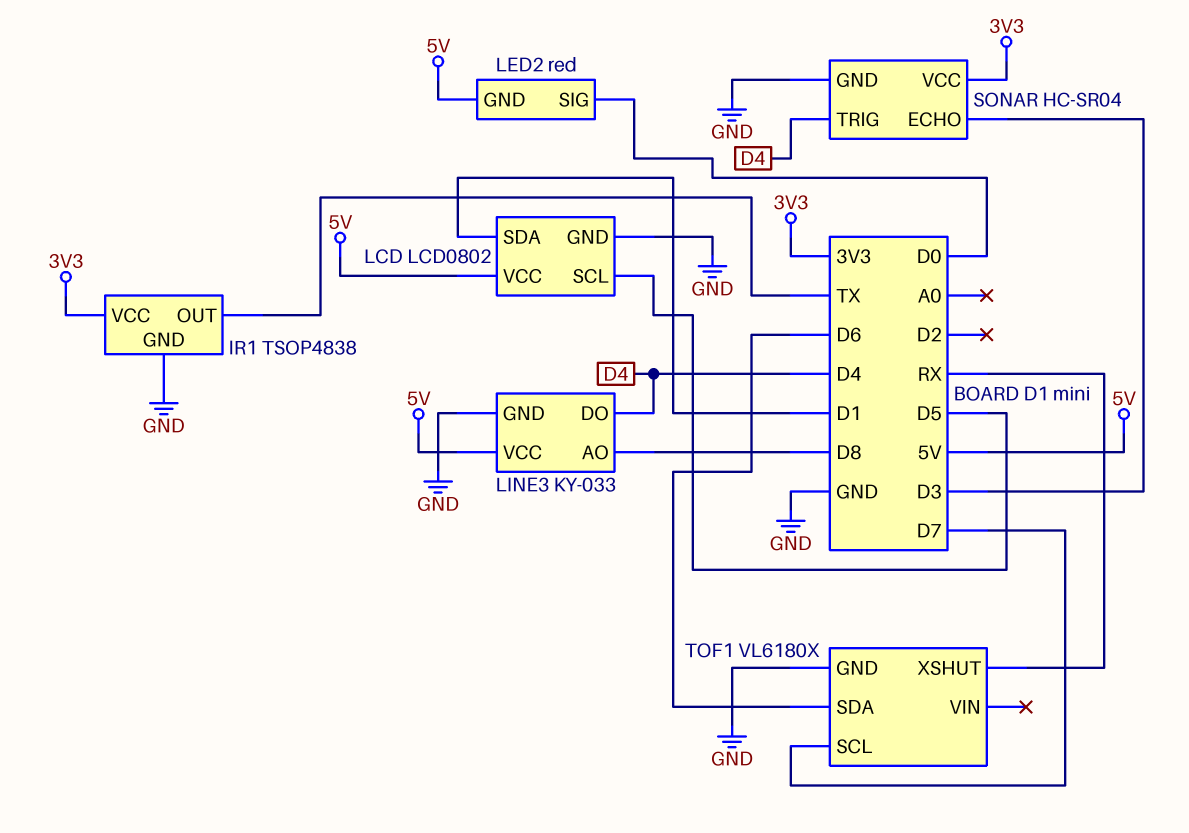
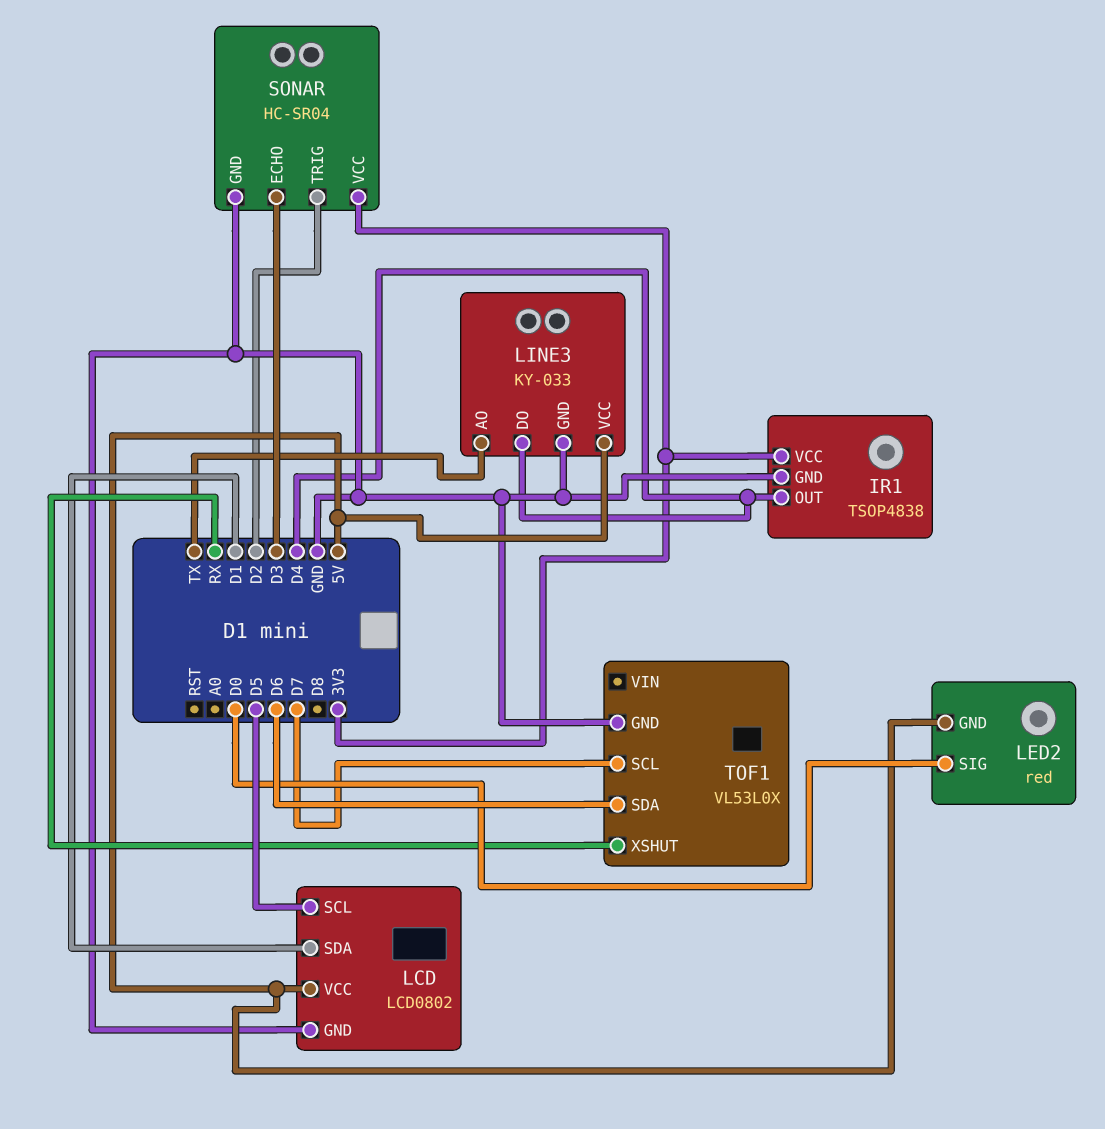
IR1 pin OUT: TX -> D4
LINE3 pin AO: D8 -> TX
SONAR pin TRIG: D4 -> D2
TOF1: VL6180X -> VL53L0X

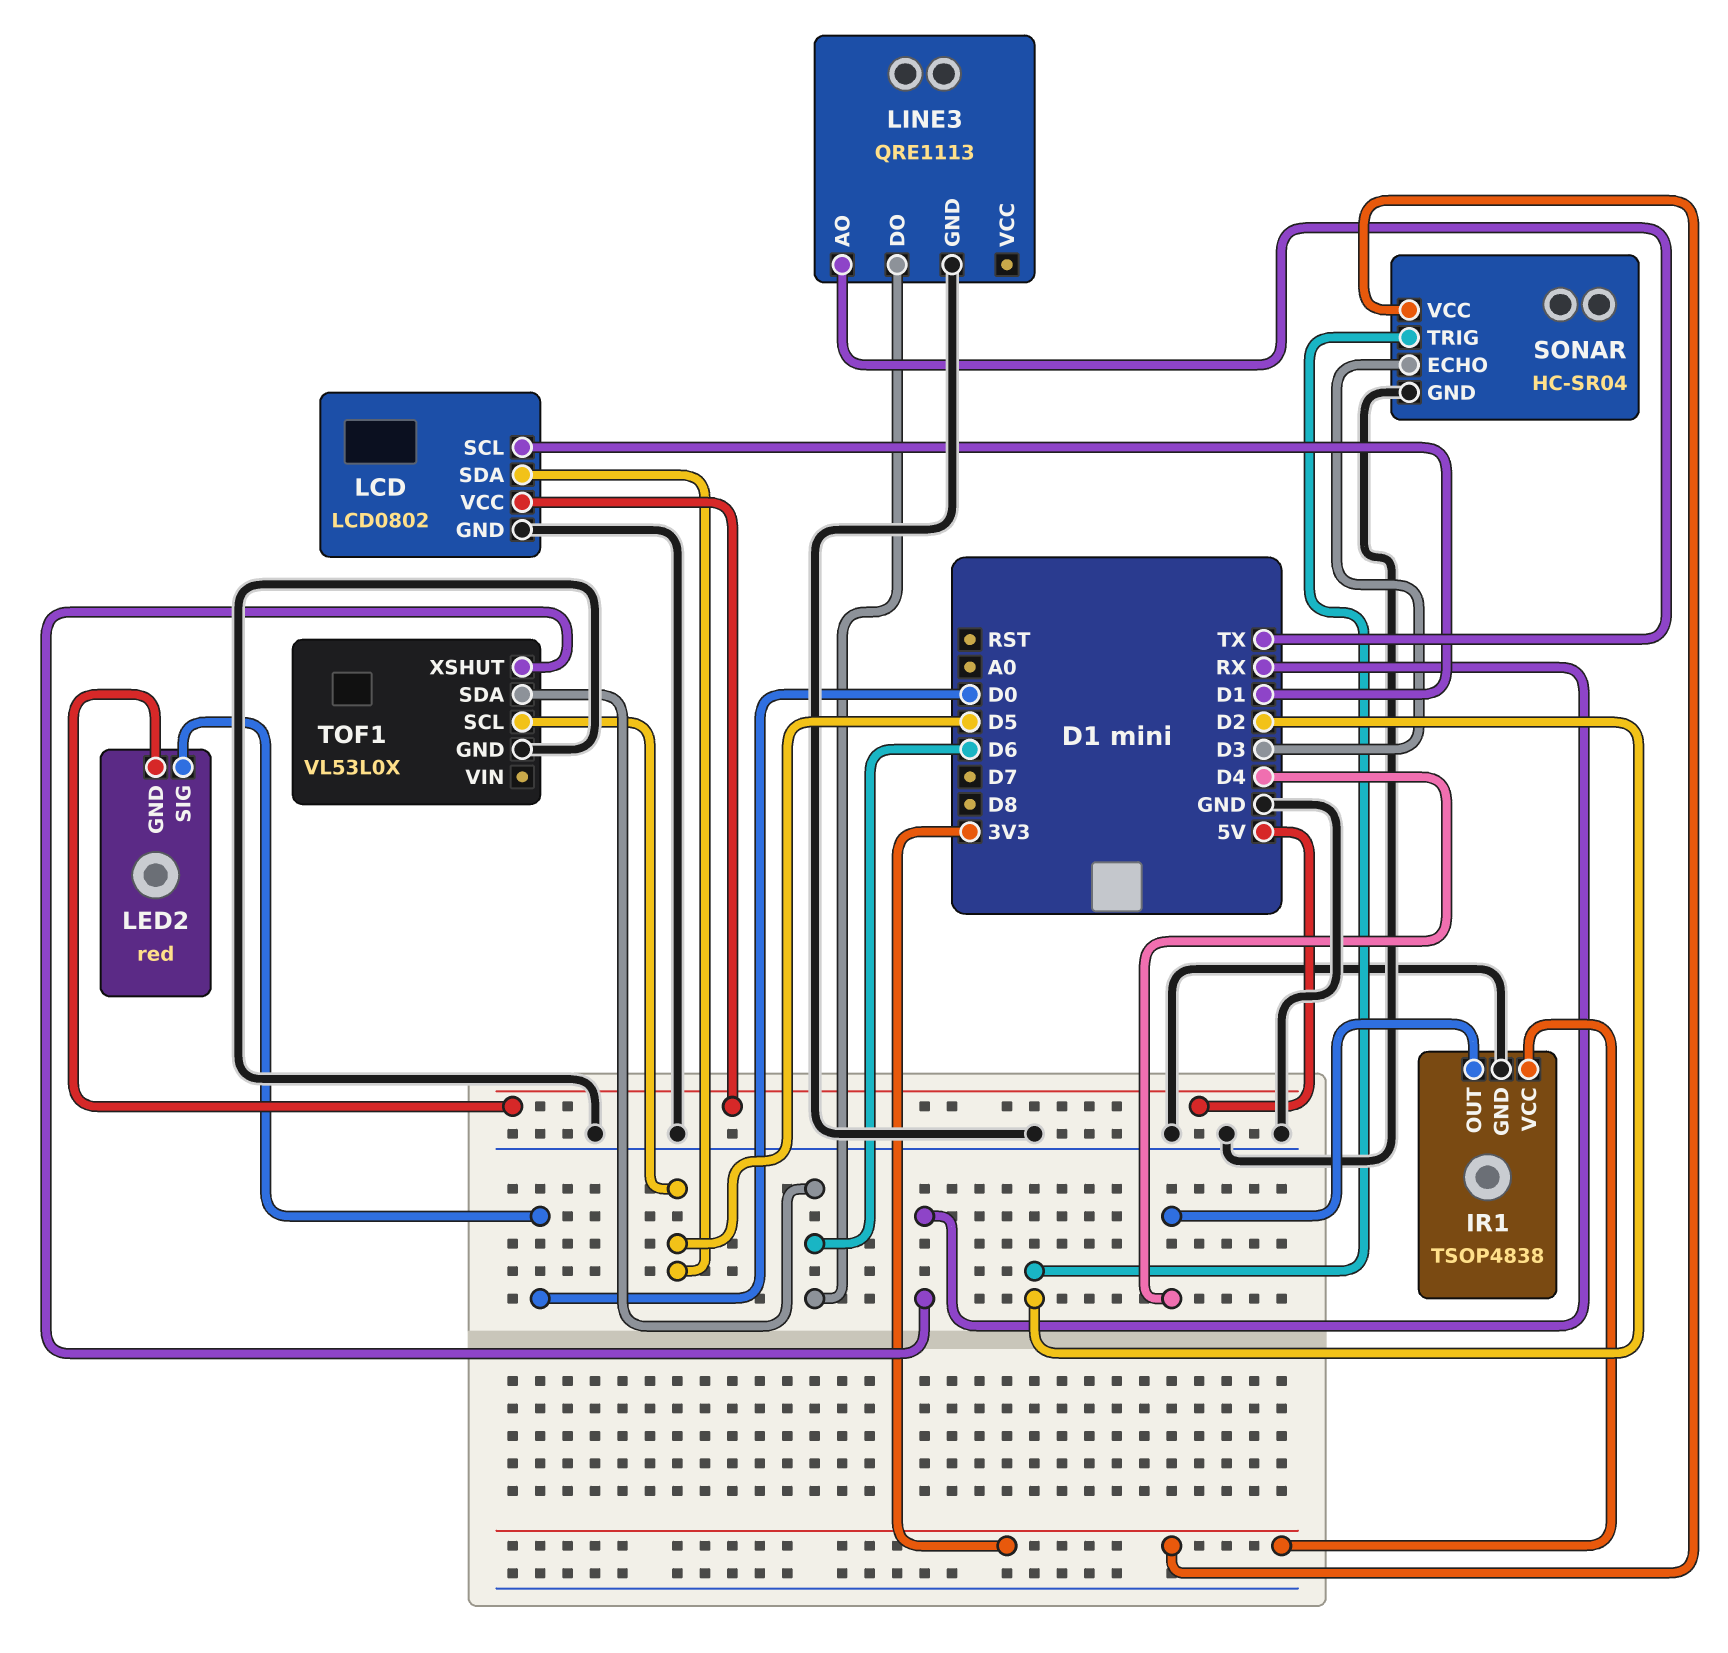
LCD pin SCL: D5 -> D1
LCD pin SDA: D1 -> D5
LINE3: KY-033 -> QRE1113
LINE3 pin DO: D4 -> D6
LINE3 pin VCC: 5V -> none
TOF1 pin SCL: D7 -> D5

